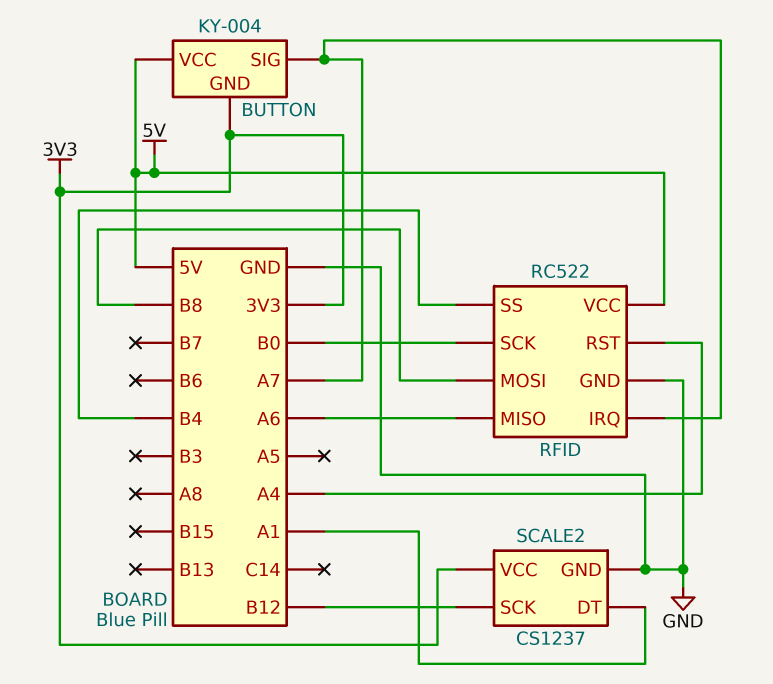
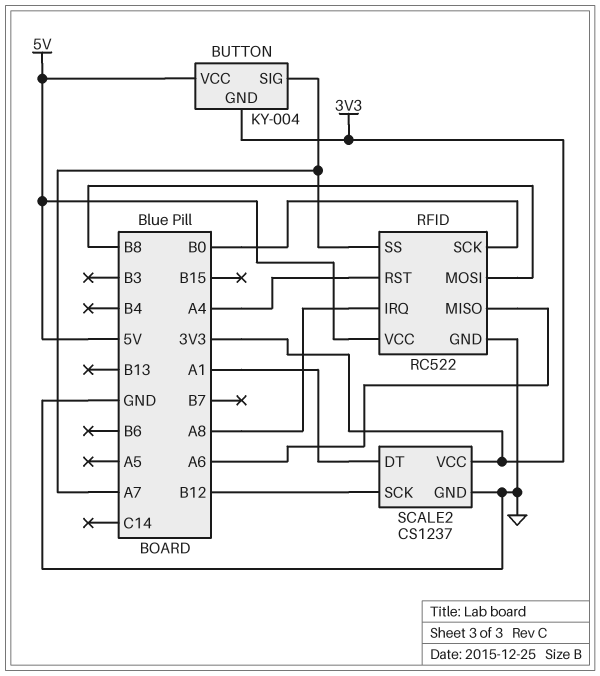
RFID pin IRQ: A7 -> A8
RFID pin SS: B4 -> A7

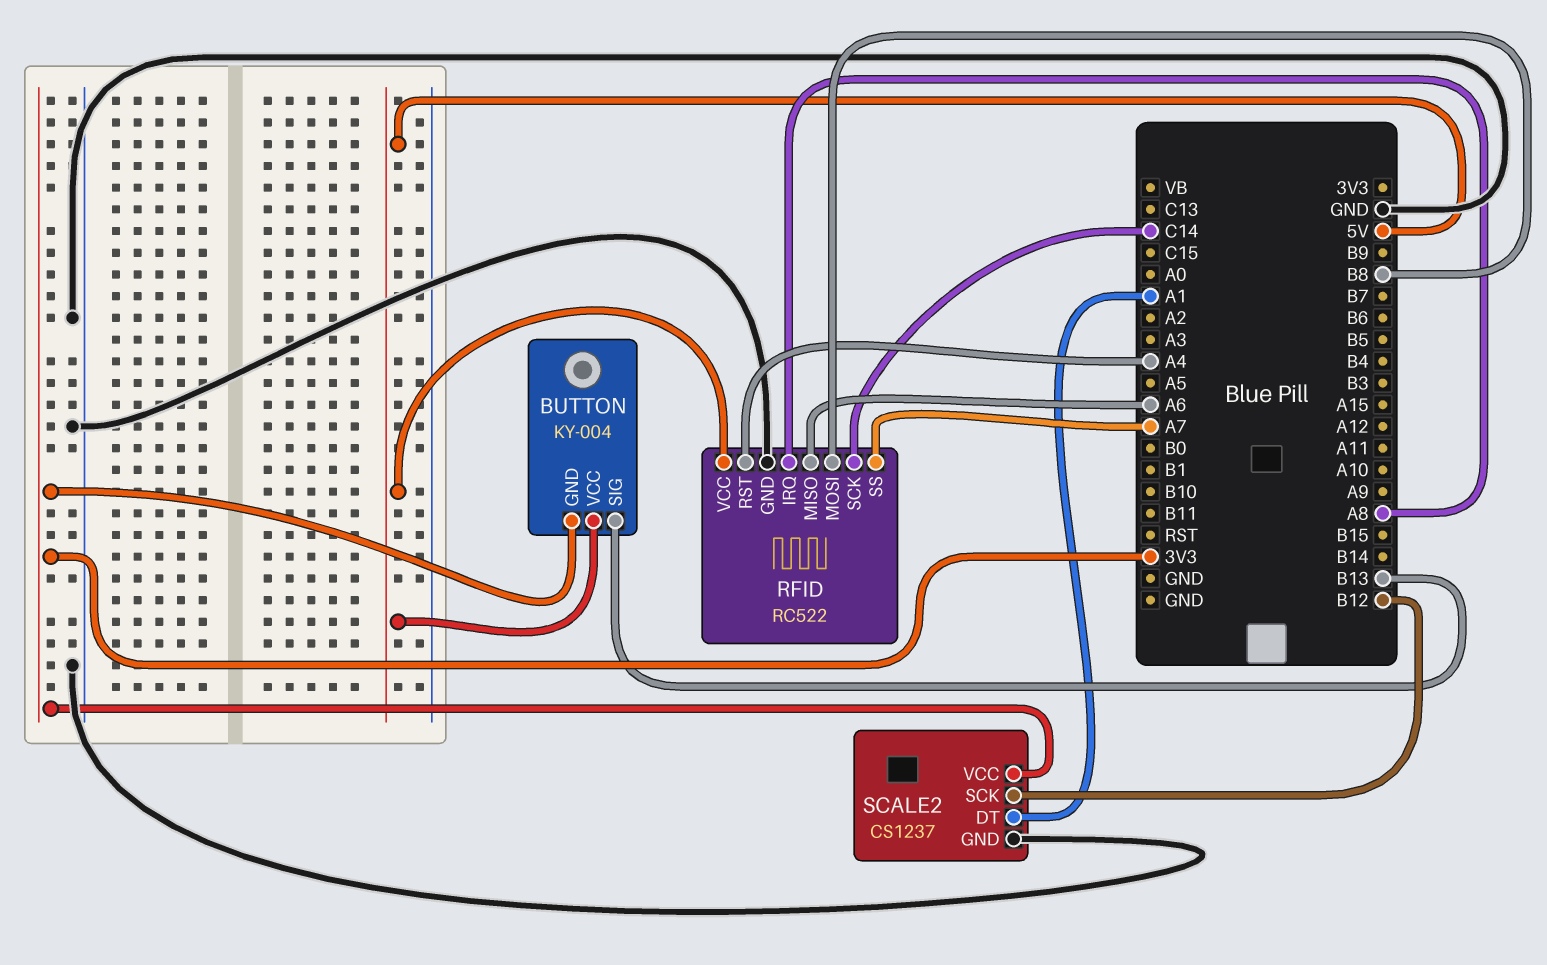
BUTTON pin SIG: A7 -> B13
RFID pin SCK: B0 -> C14

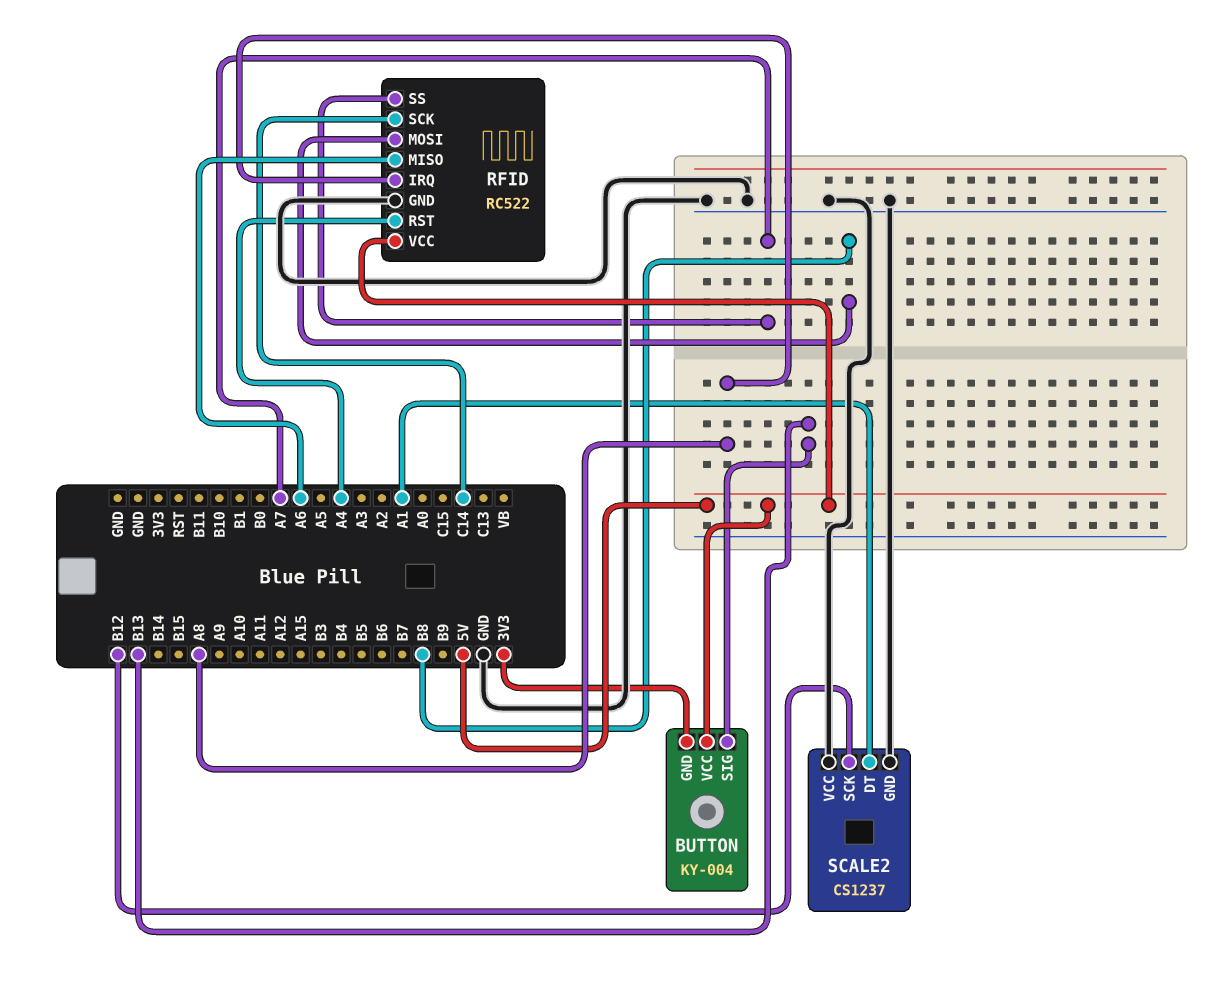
SCALE2 pin VCC: 3V3 -> GND

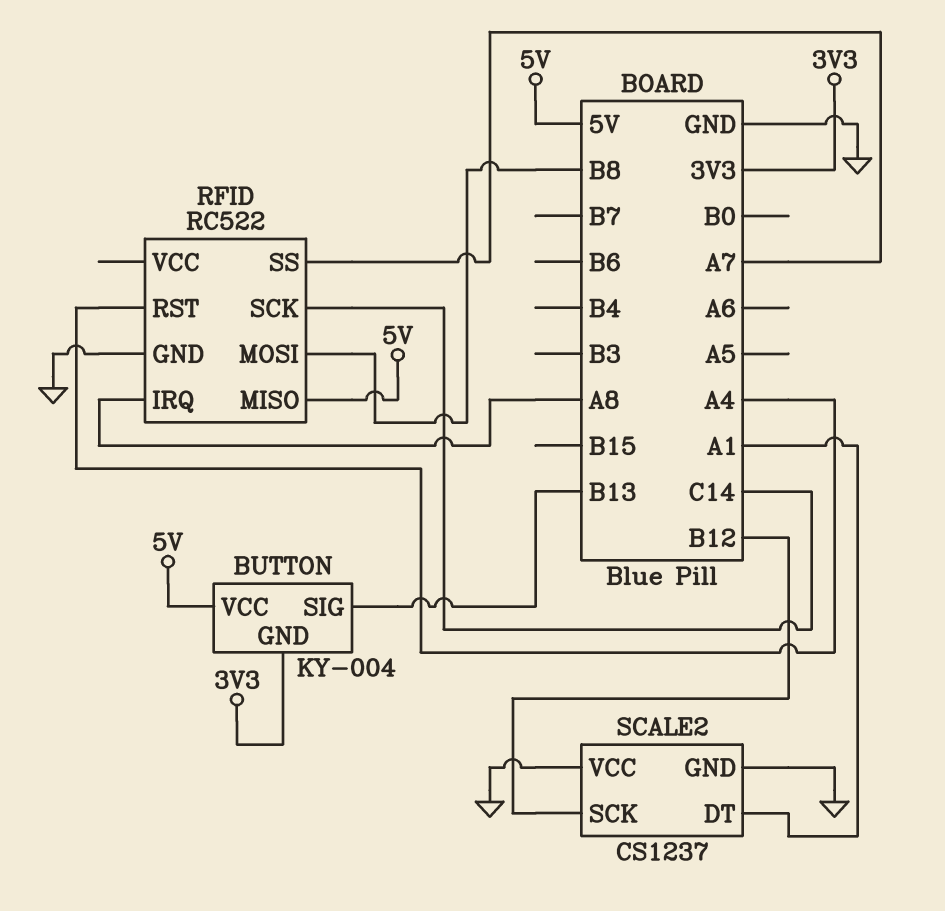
RFID pin MISO: A6 -> 5V
RFID pin VCC: 5V -> none

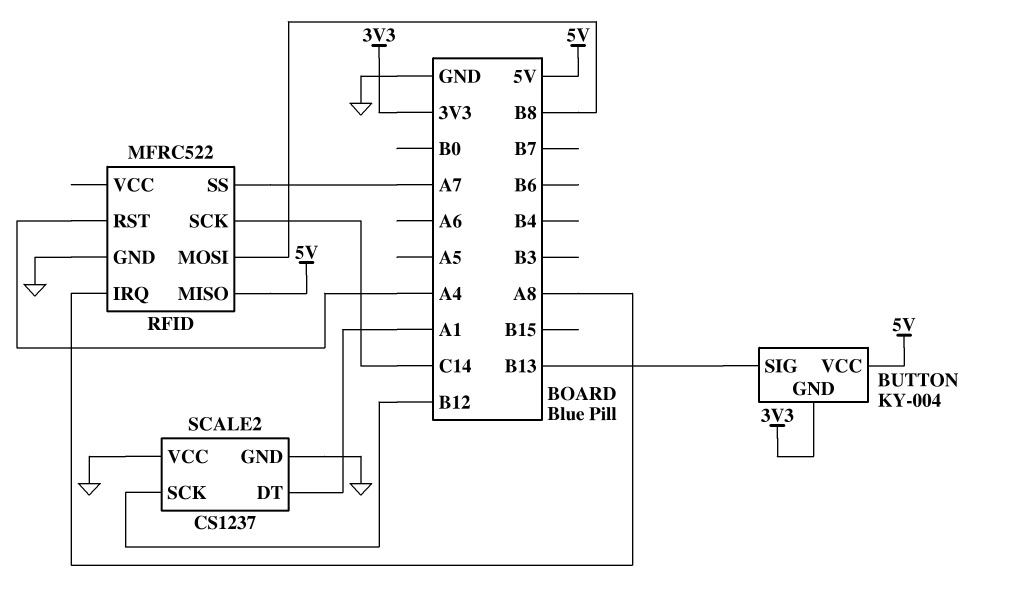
RFID: RC522 -> MFRC522

